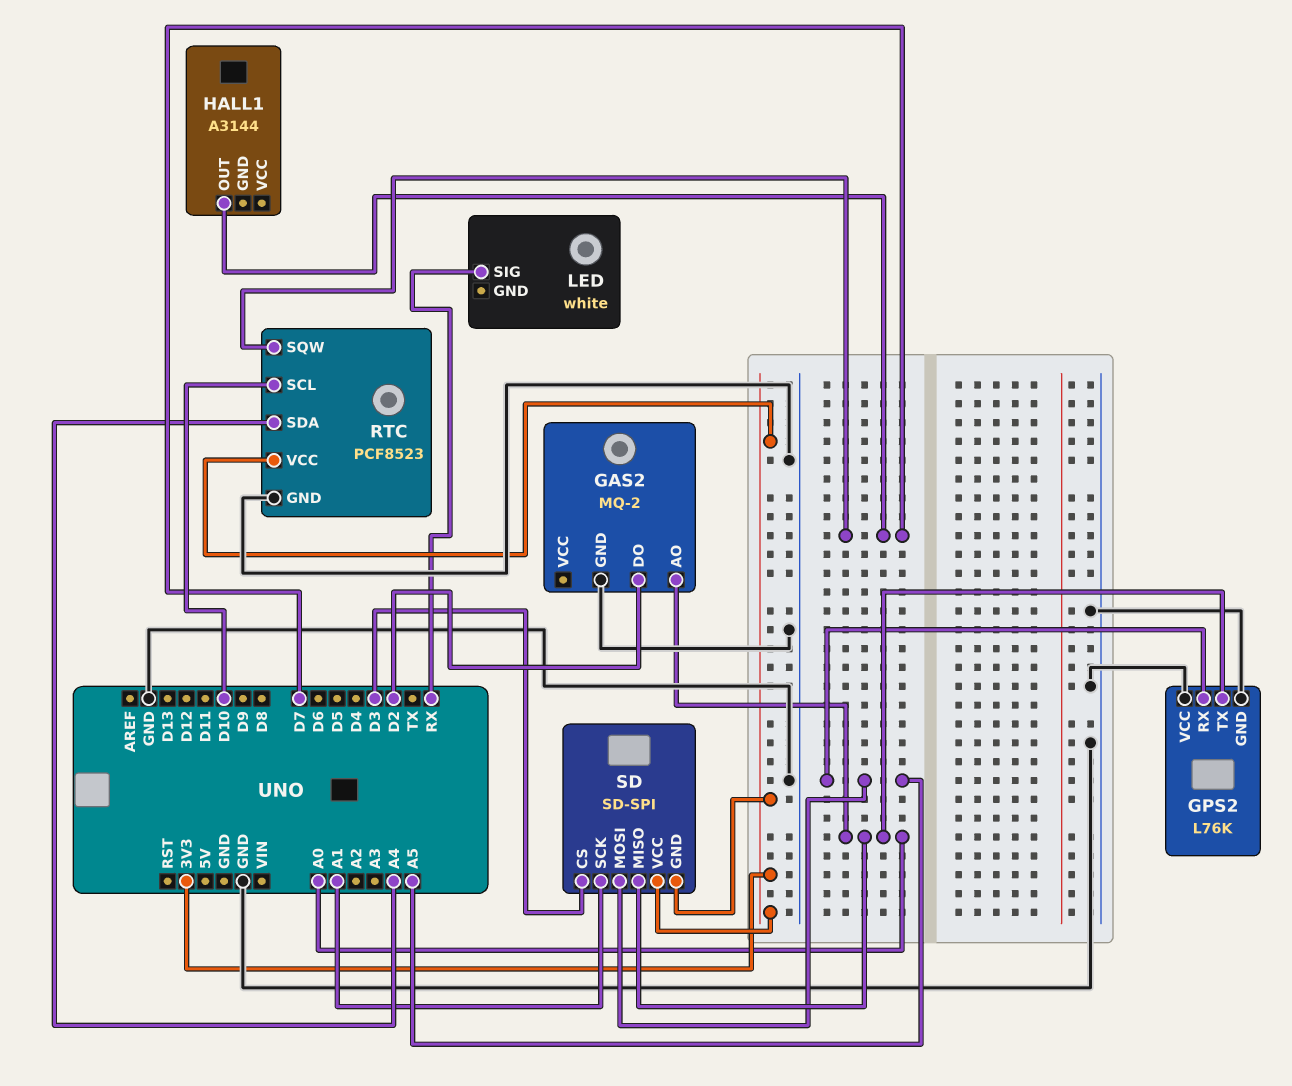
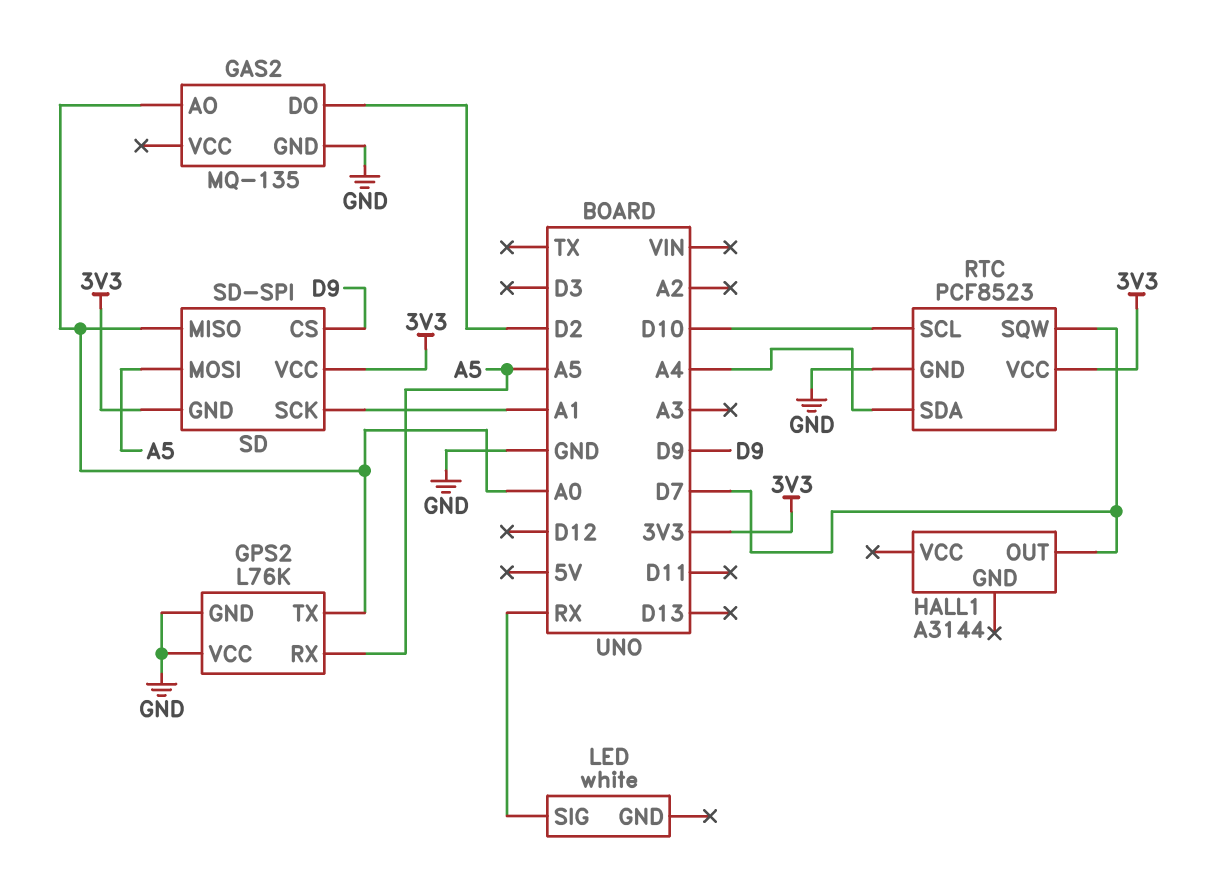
GAS2: MQ-2 -> MQ-135
SD pin CS: D3 -> D9

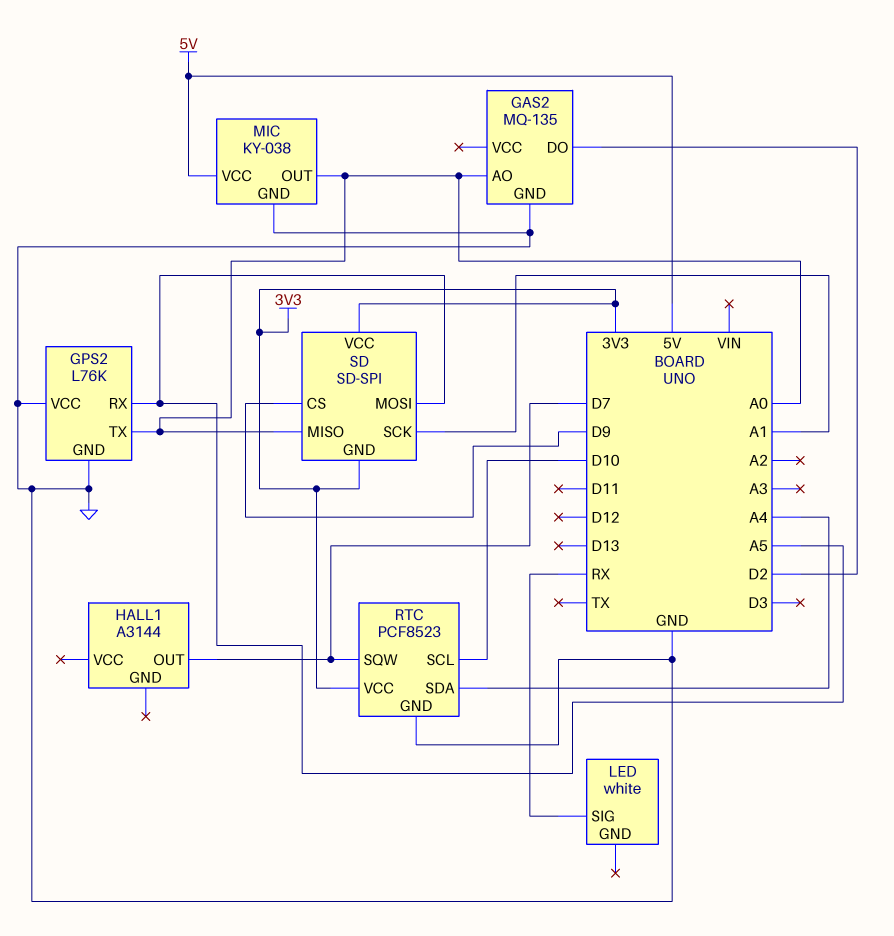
MIC: none -> KY-038
MIC pin GND: none -> GND
MIC pin OUT: none -> A0
MIC pin VCC: none -> 5V

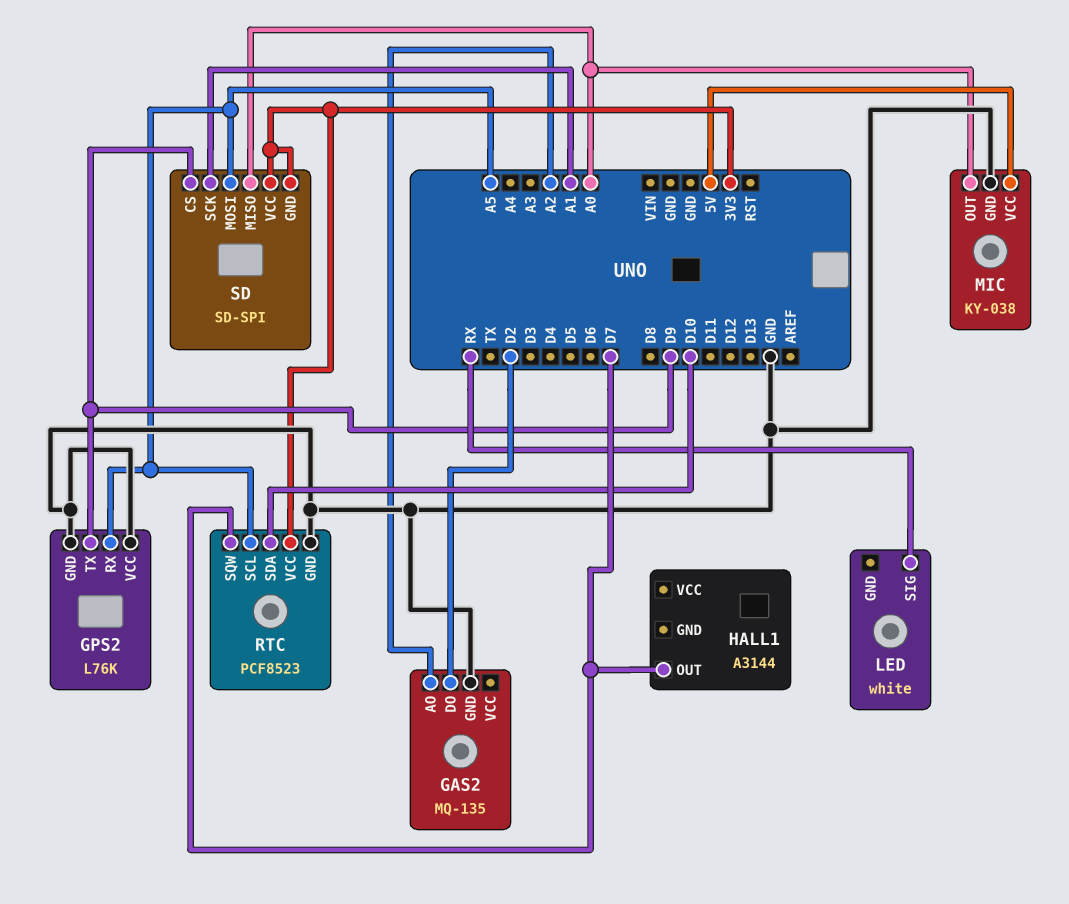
GAS2 pin AO: A0 -> A2
GPS2 pin TX: A0 -> D9
RTC pin SCL: D10 -> A5
RTC pin SDA: A4 -> D10

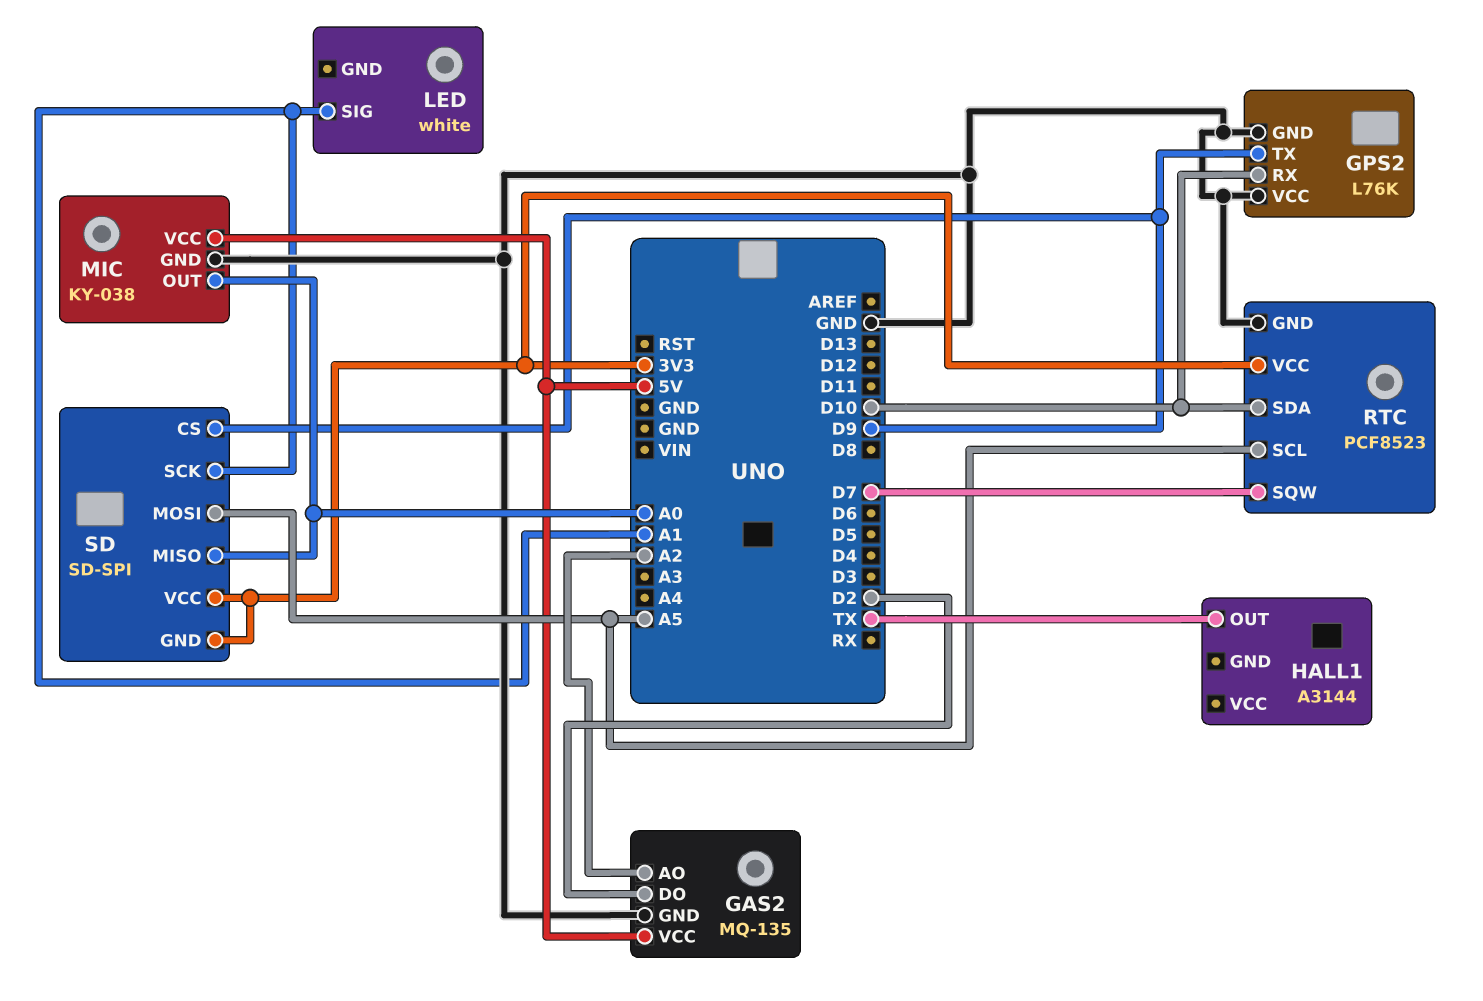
GAS2 pin VCC: none -> 5V
GPS2 pin RX: A5 -> D10
HALL1 pin OUT: D7 -> TX
LED pin SIG: RX -> A1

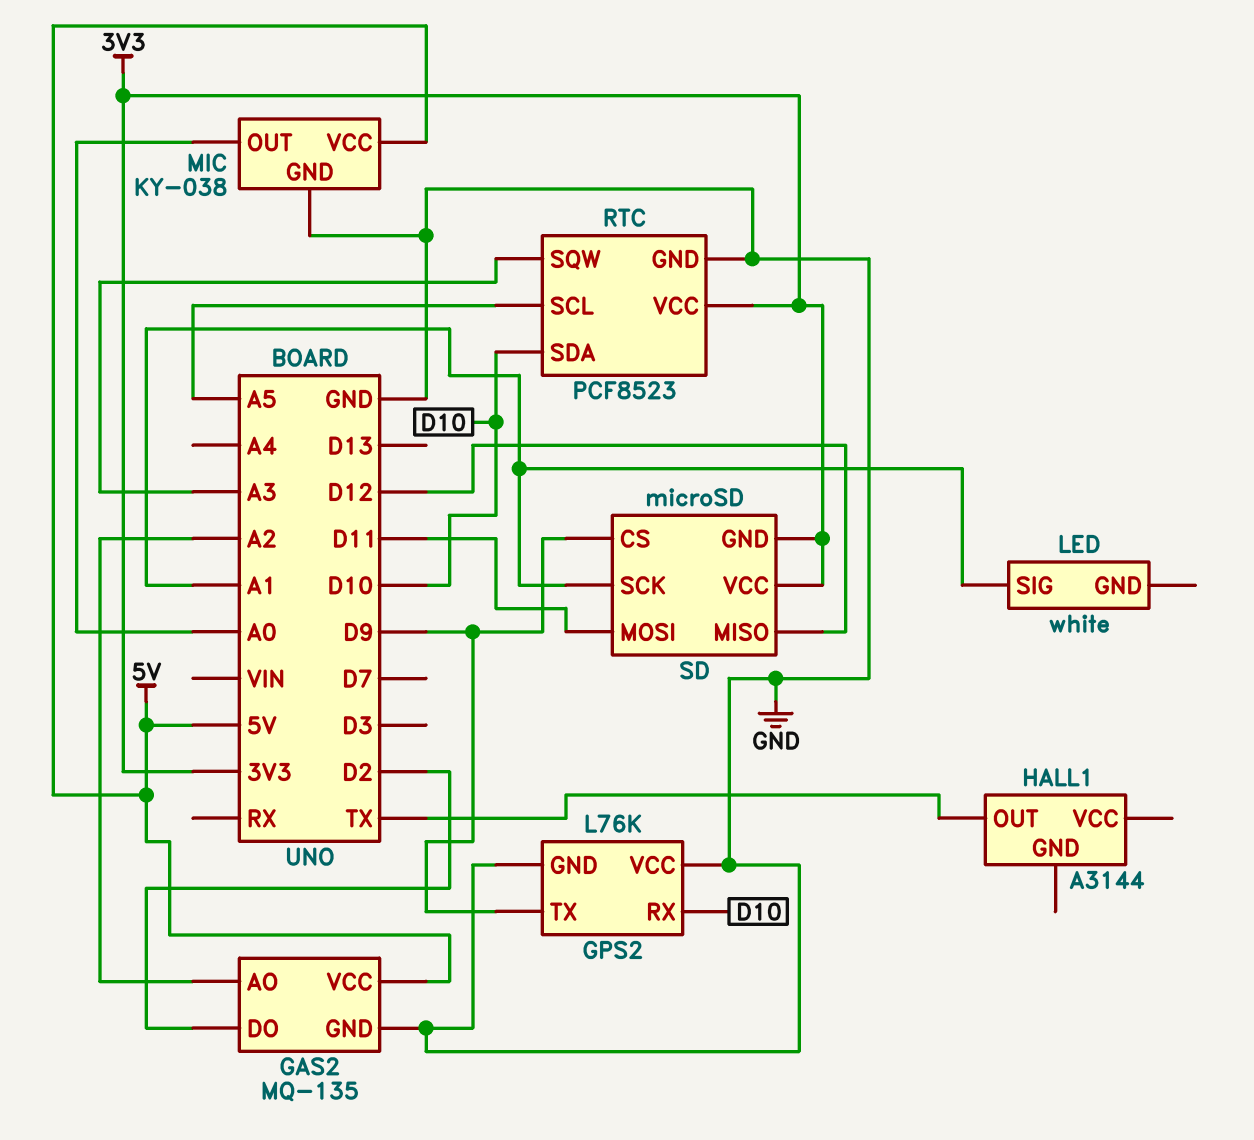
RTC pin SQW: D7 -> A3
SD: SD-SPI -> microSD
SD pin MISO: A0 -> D12
SD pin MOSI: A5 -> D11

